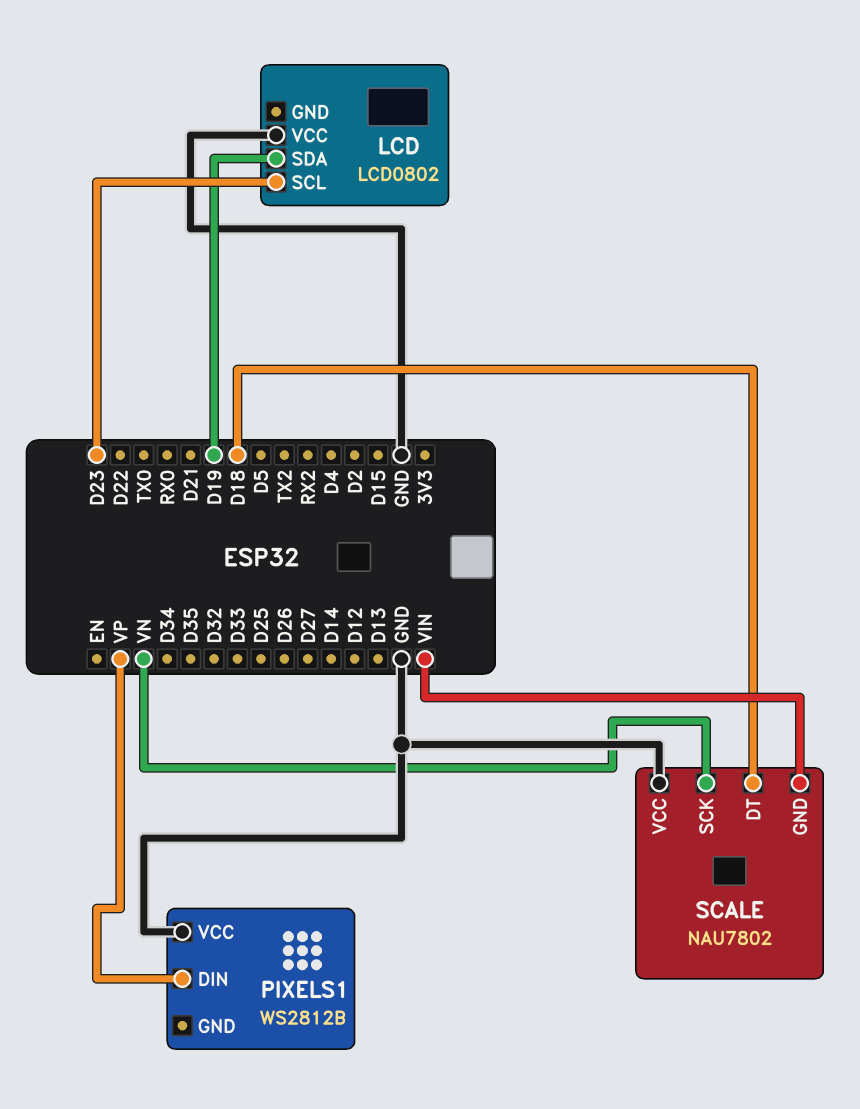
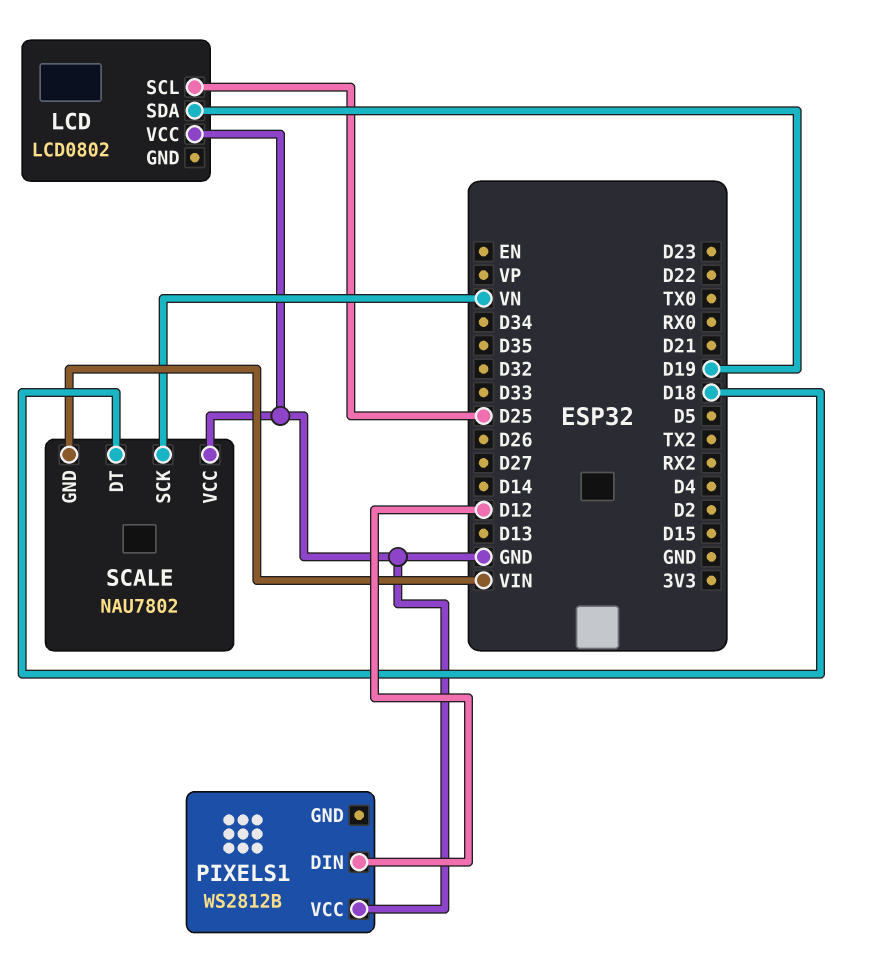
LCD pin SCL: D23 -> D25
PIXELS1 pin DIN: VP -> D12

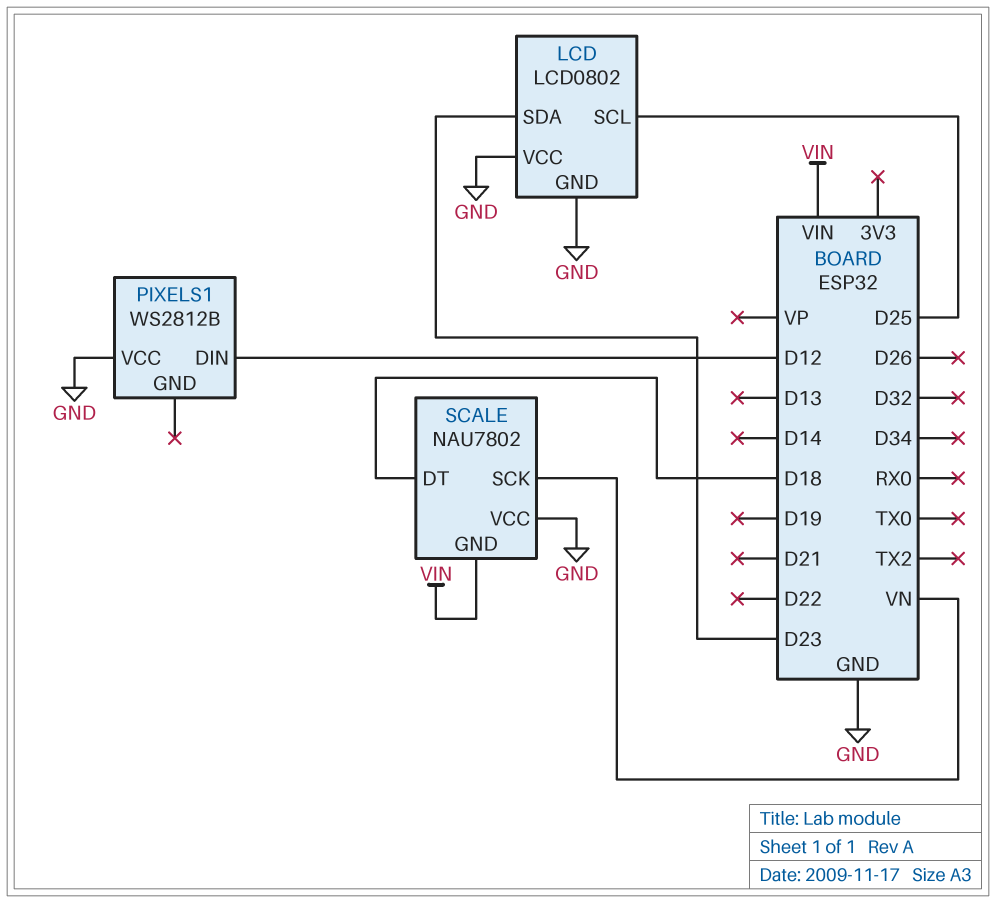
LCD pin GND: none -> GND
LCD pin SDA: D19 -> D23

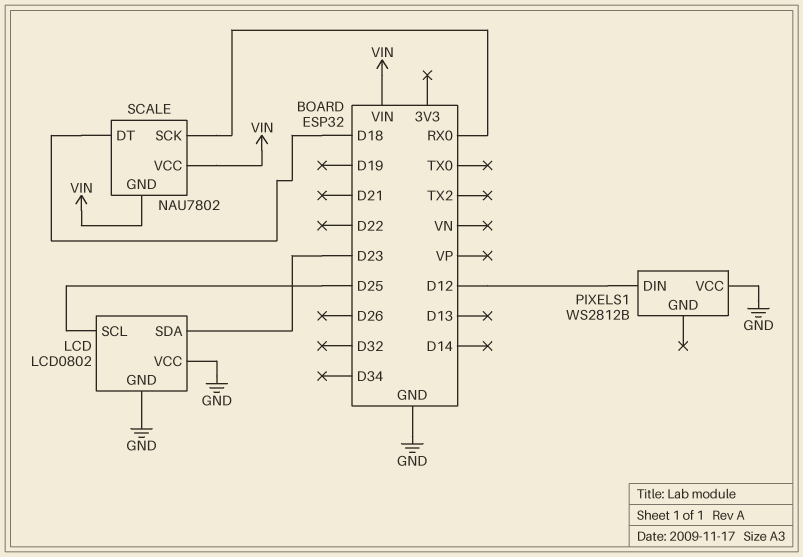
SCALE pin SCK: VN -> RX0
SCALE pin VCC: GND -> VIN

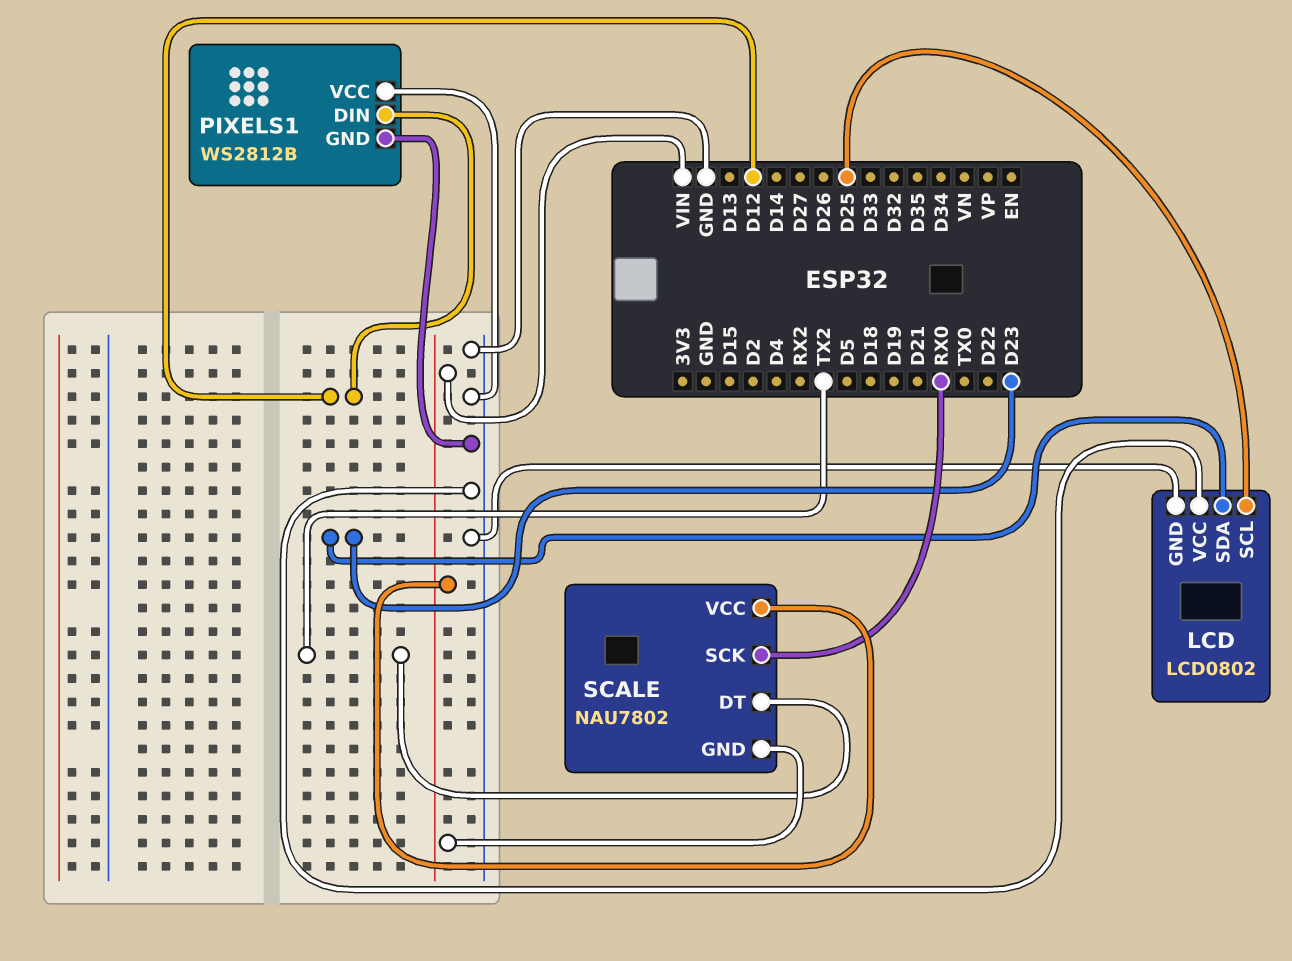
PIXELS1 pin GND: none -> GND
SCALE pin DT: D18 -> TX2

